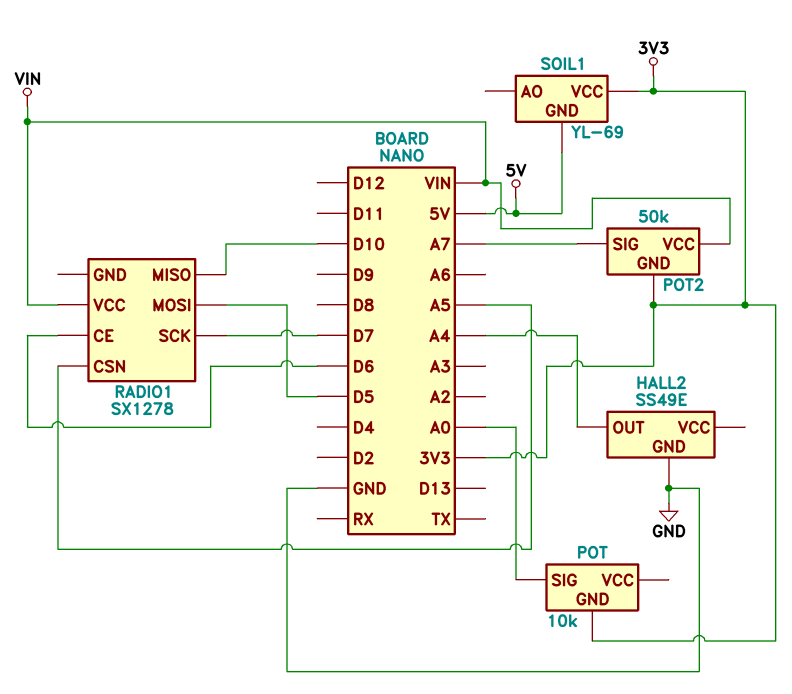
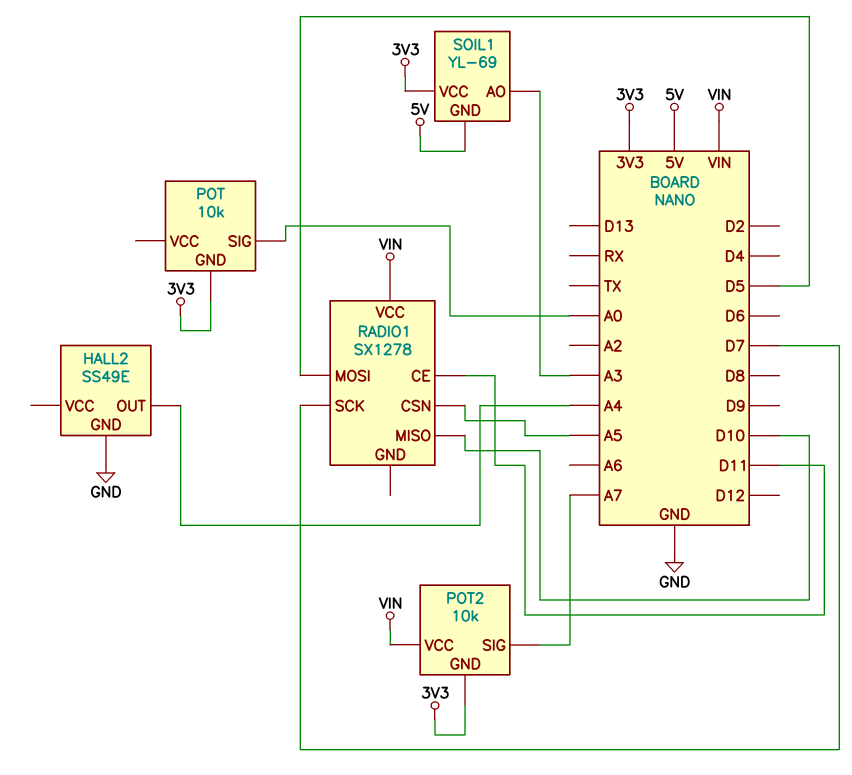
POT2: 50k -> 10k
RADIO1 pin CE: D6 -> D11
SOIL1 pin AO: none -> A3

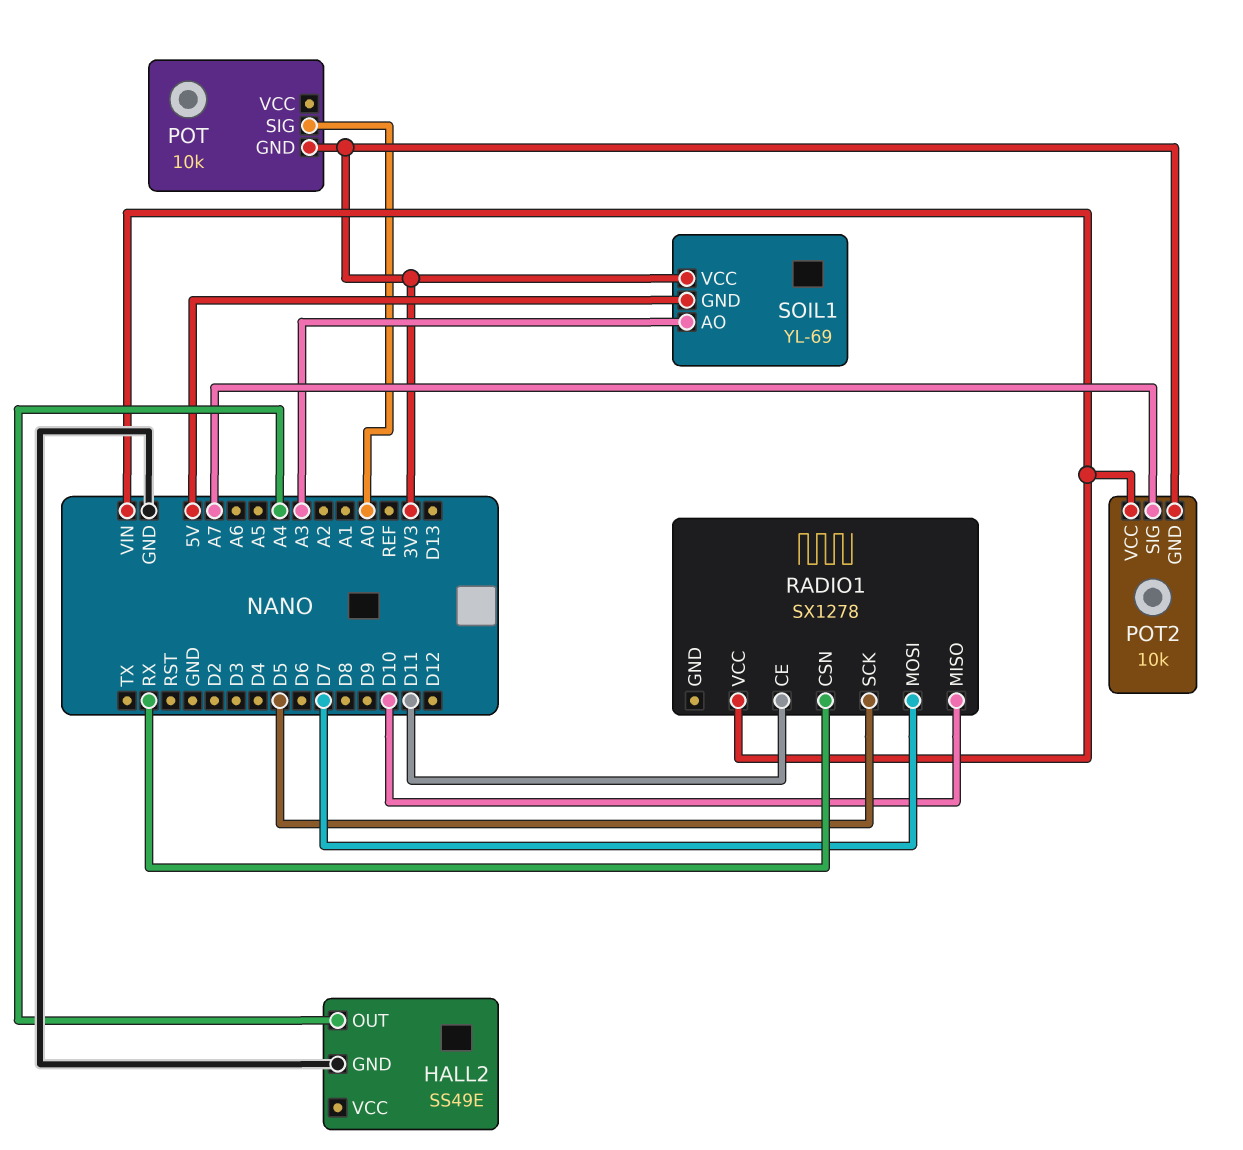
RADIO1 pin CSN: A5 -> RX
RADIO1 pin MOSI: D5 -> D7
RADIO1 pin SCK: D7 -> D5

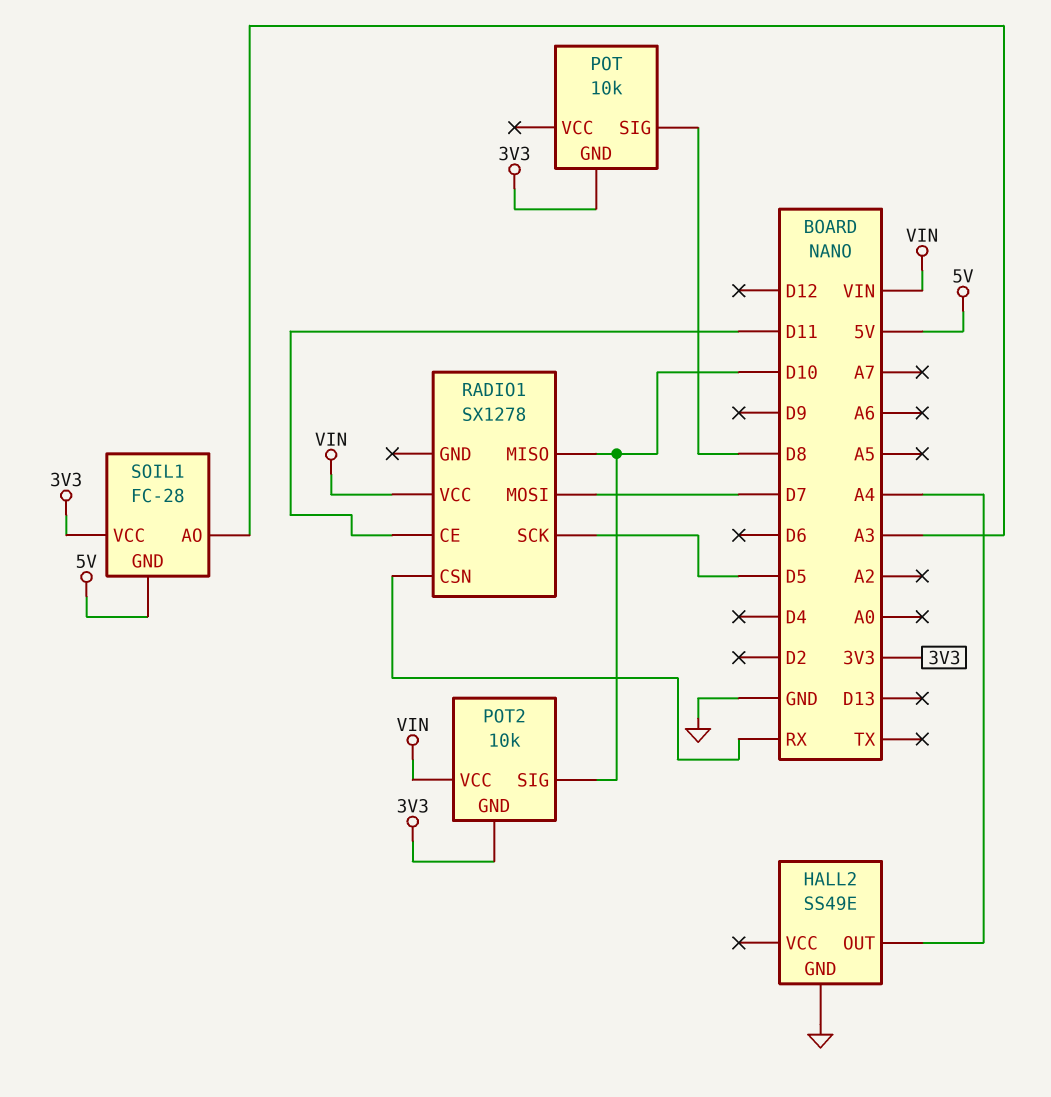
POT pin SIG: A0 -> D8
POT2 pin SIG: A7 -> D10
SOIL1: YL-69 -> FC-28

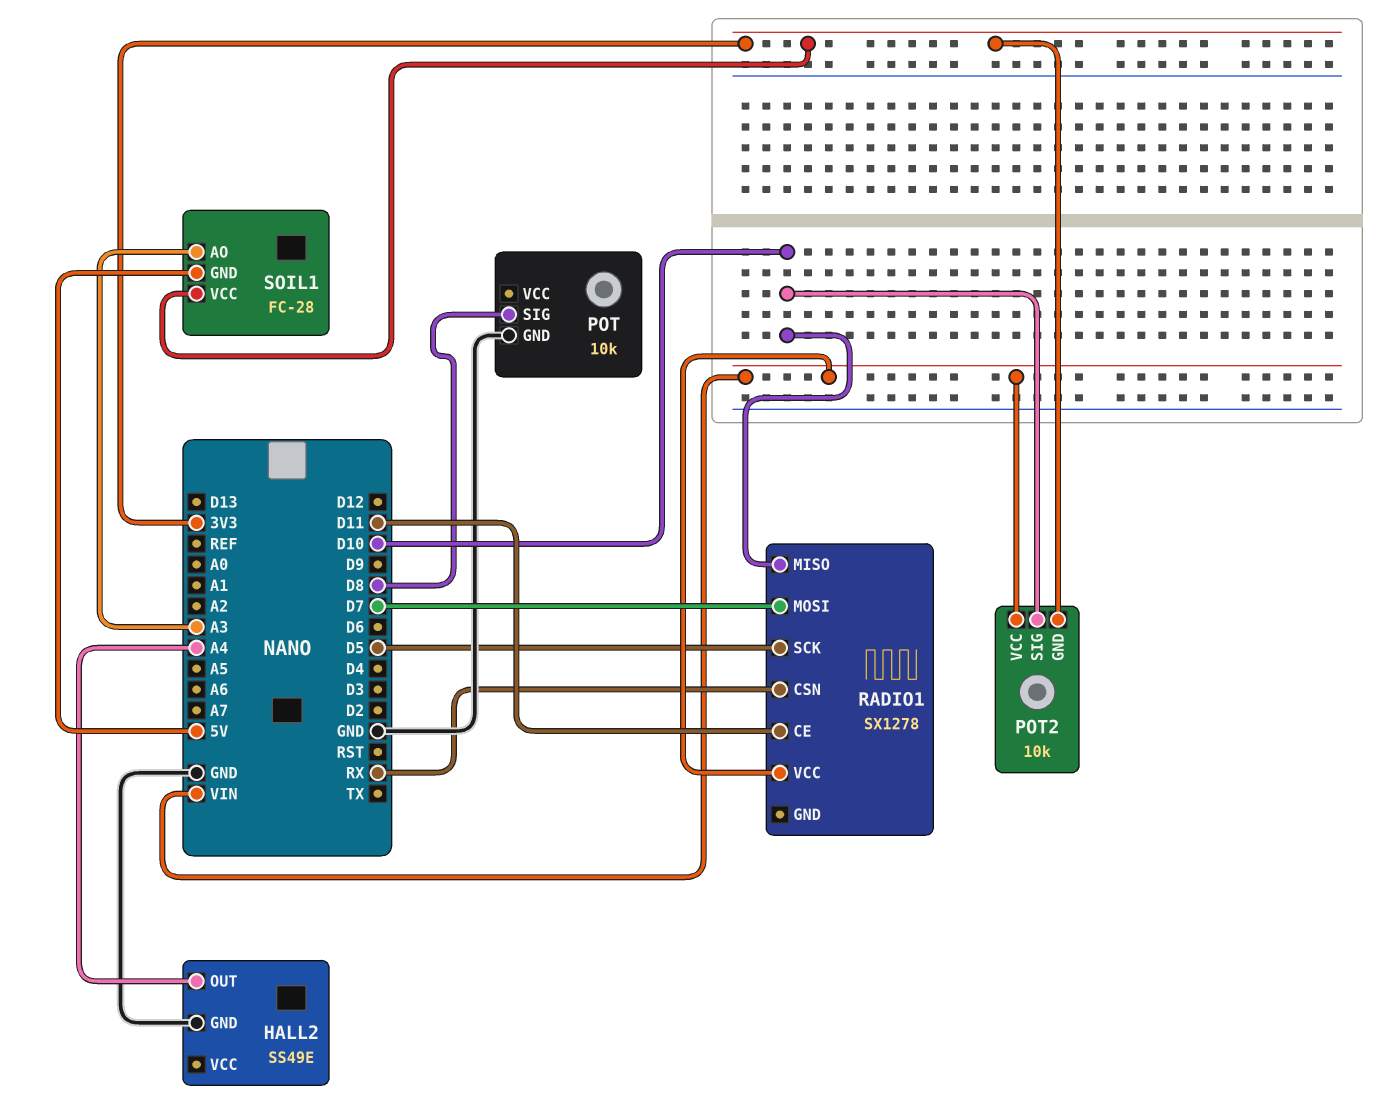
POT pin GND: 3V3 -> GND

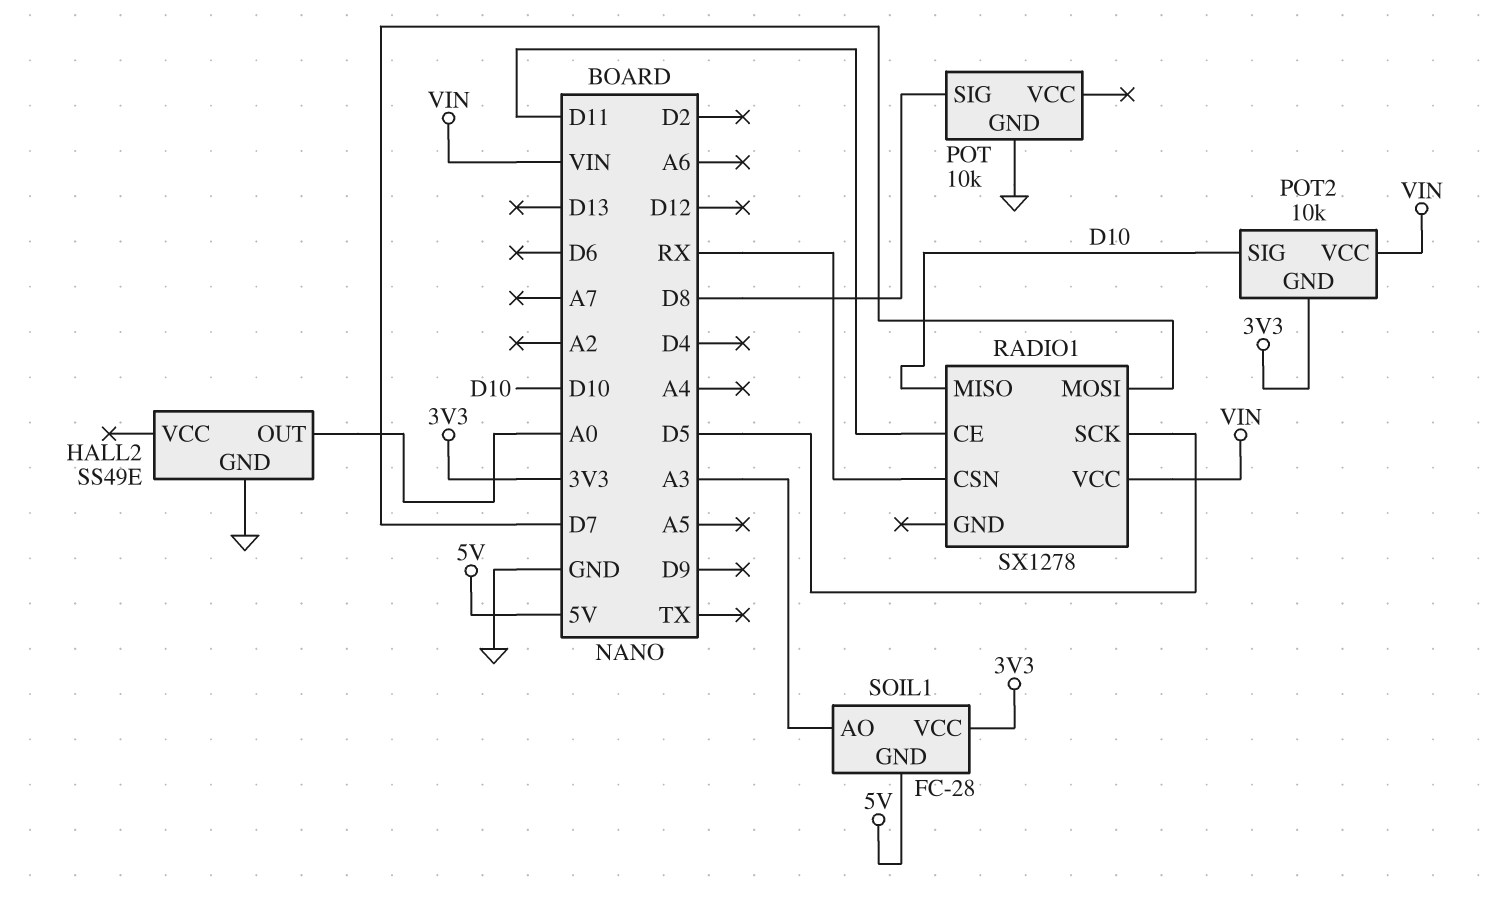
HALL2 pin OUT: A4 -> A0

